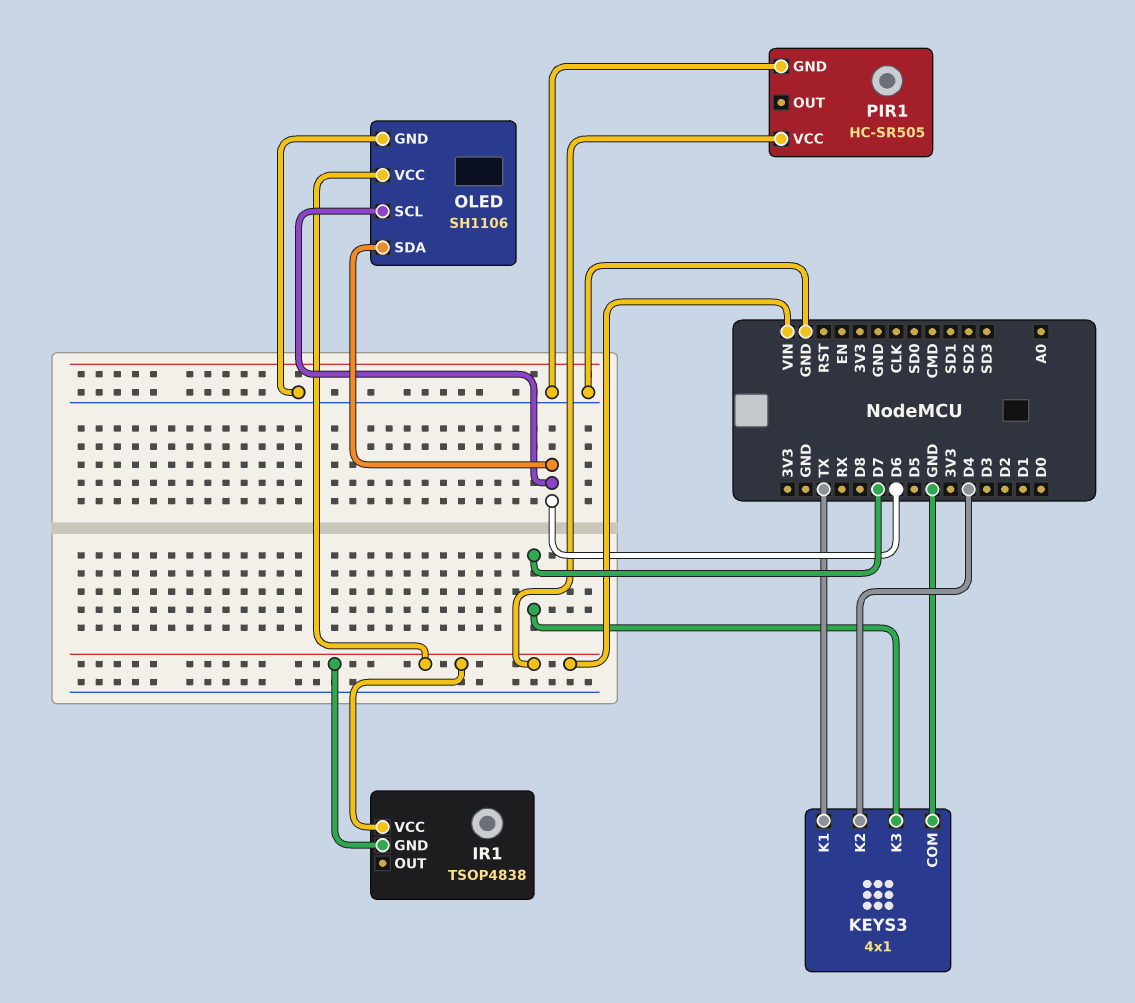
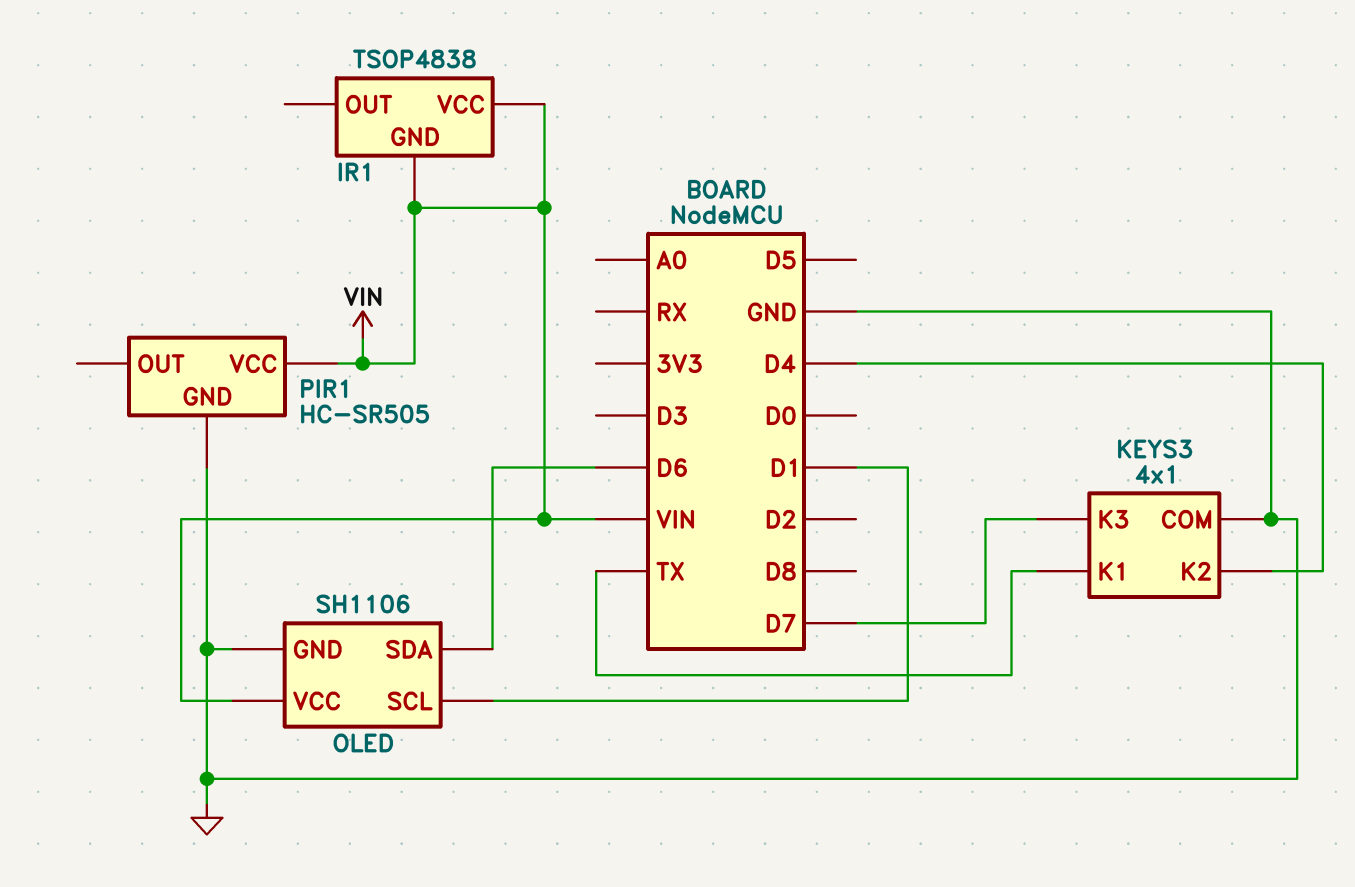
OLED pin SCL: D6 -> D1

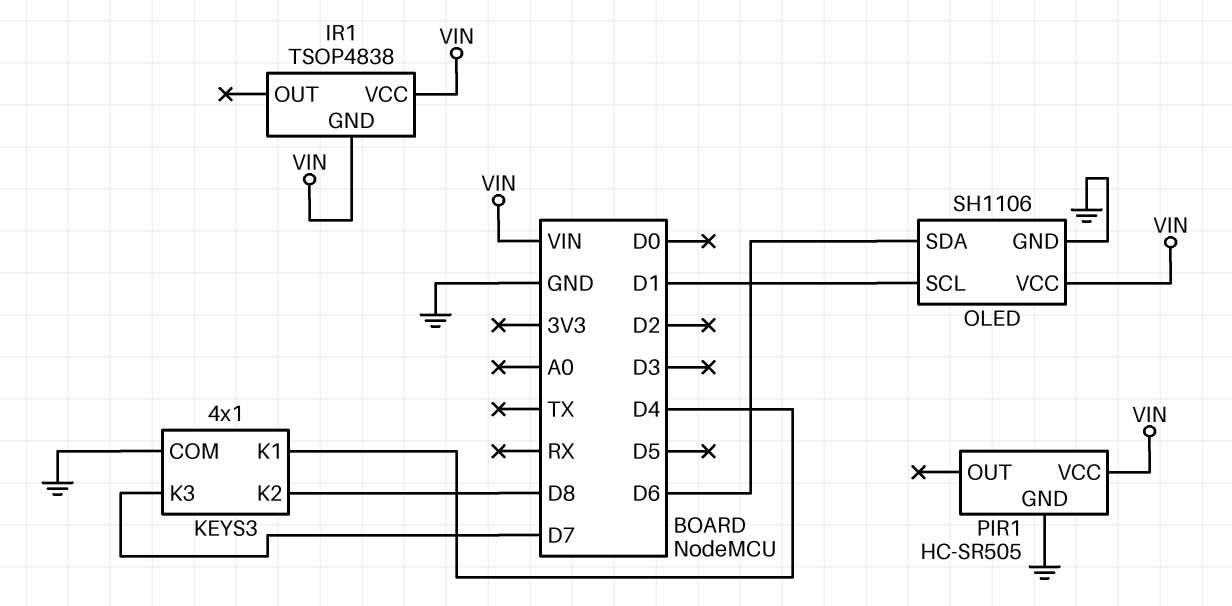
KEYS3 pin K1: TX -> D4
KEYS3 pin K2: D4 -> D8

